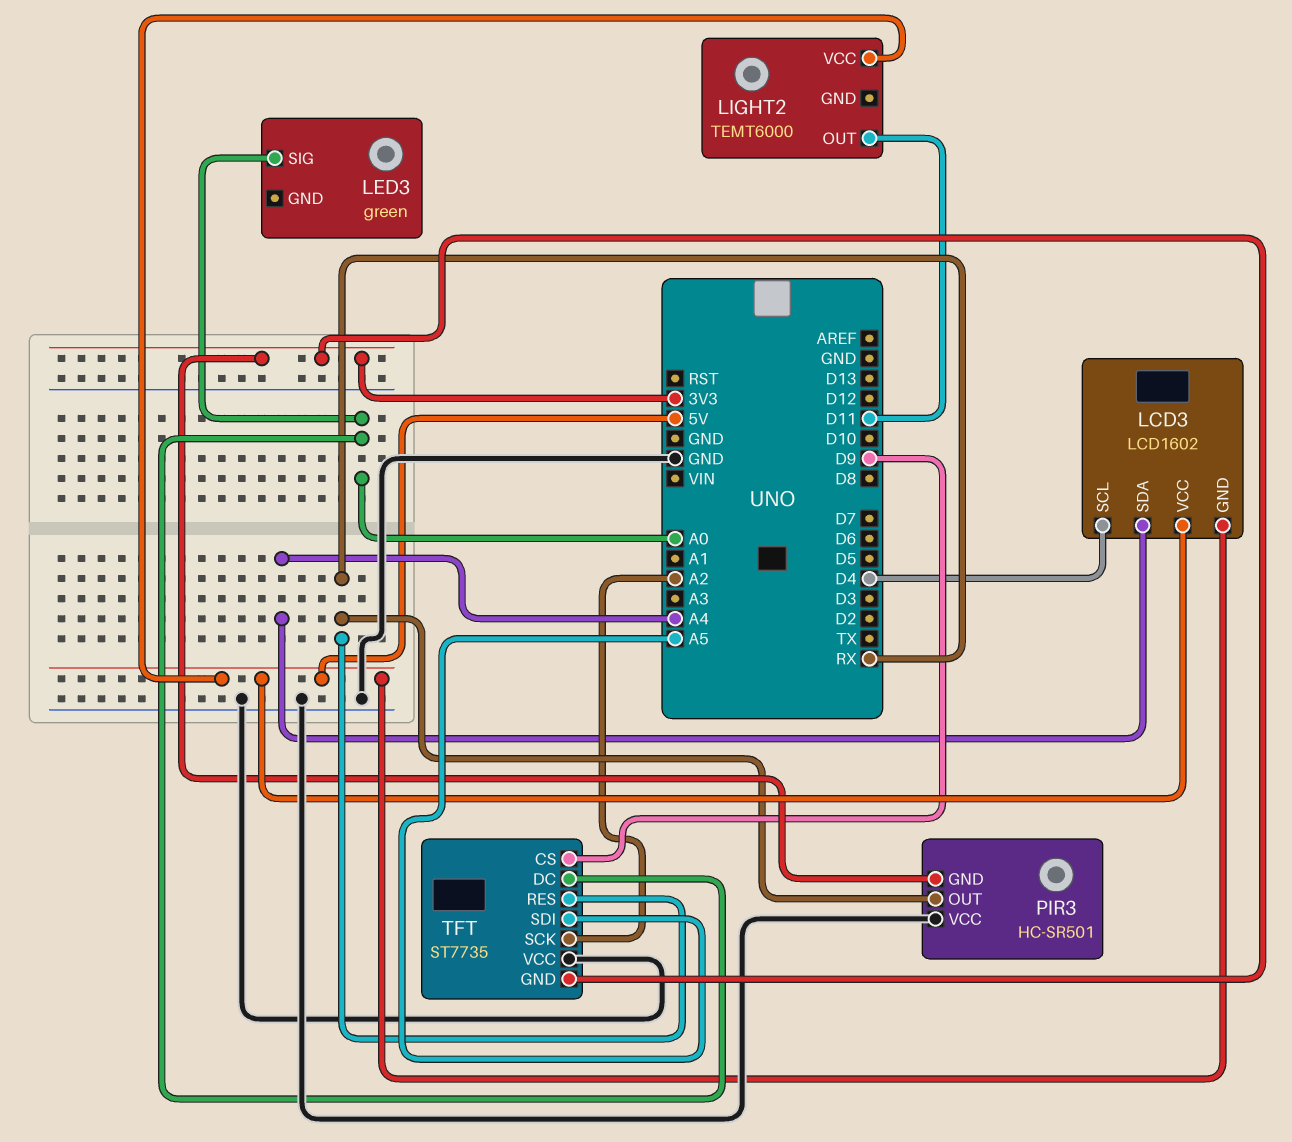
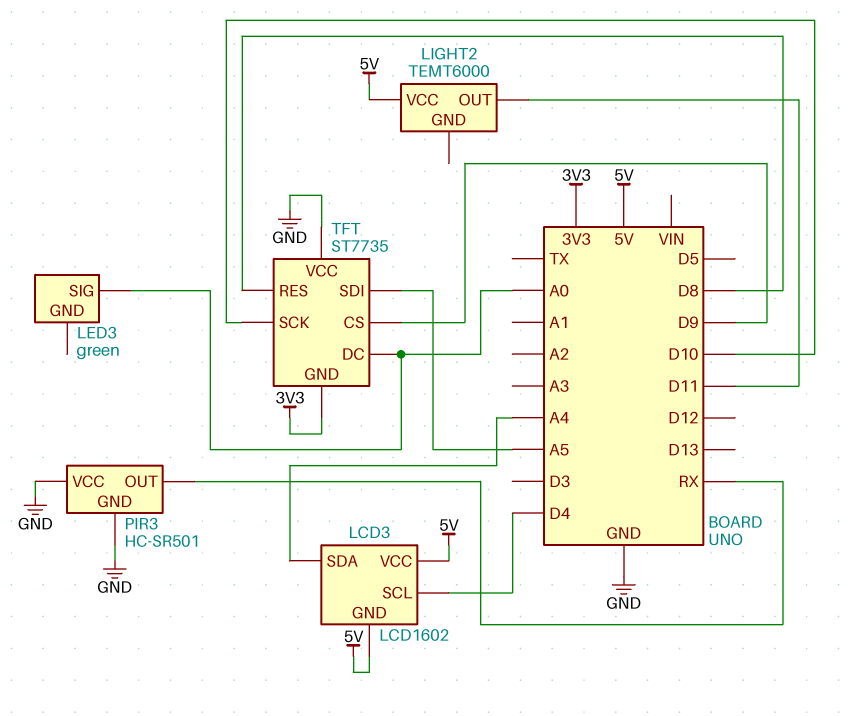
PIR3 pin GND: 3V3 -> GND
TFT pin RES: RX -> D8
TFT pin SCK: A2 -> D10

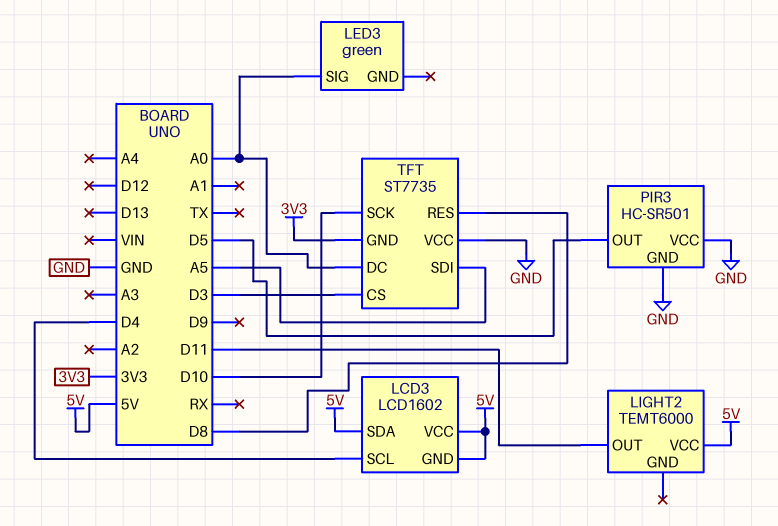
LCD3 pin SDA: A4 -> 5V
PIR3 pin OUT: RX -> D5
TFT pin CS: D9 -> D3

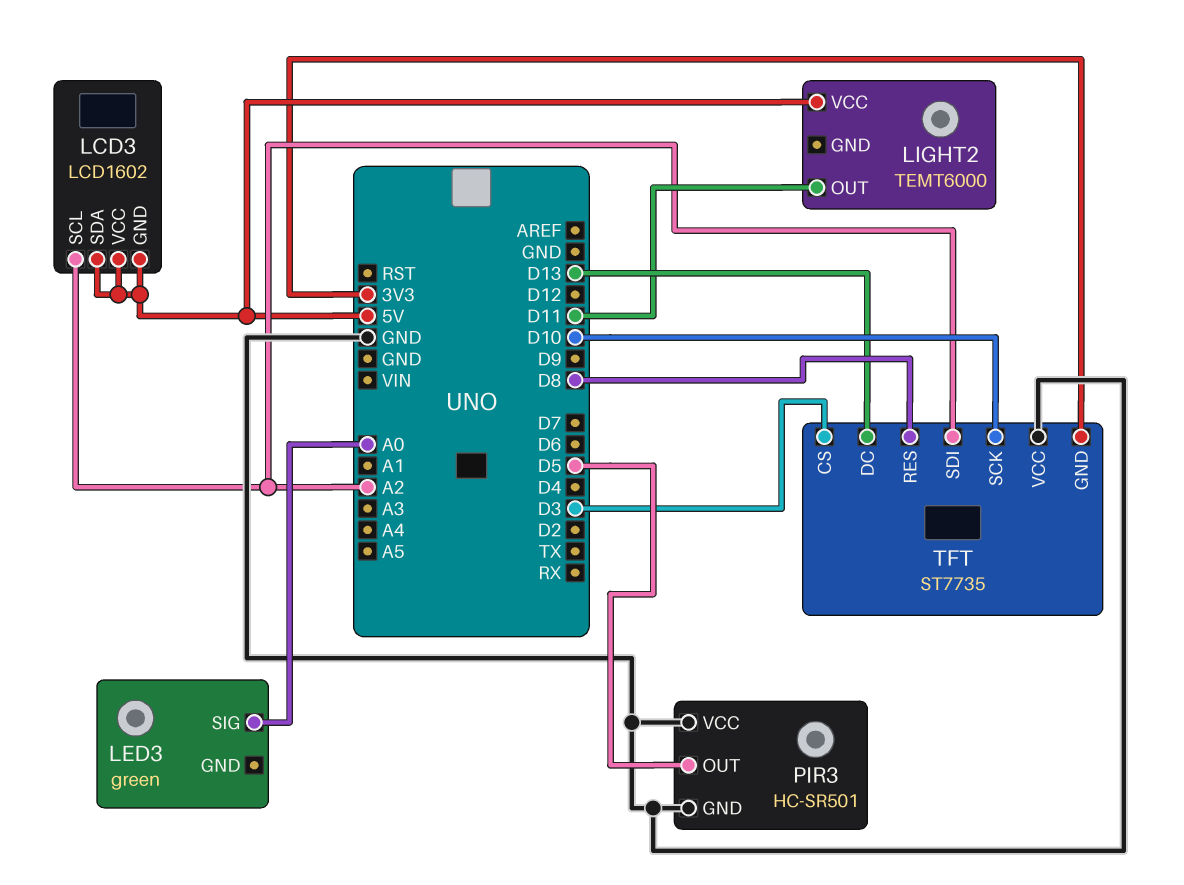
LCD3 pin SCL: D4 -> A2
TFT pin DC: A0 -> D13
TFT pin SDI: A5 -> A2

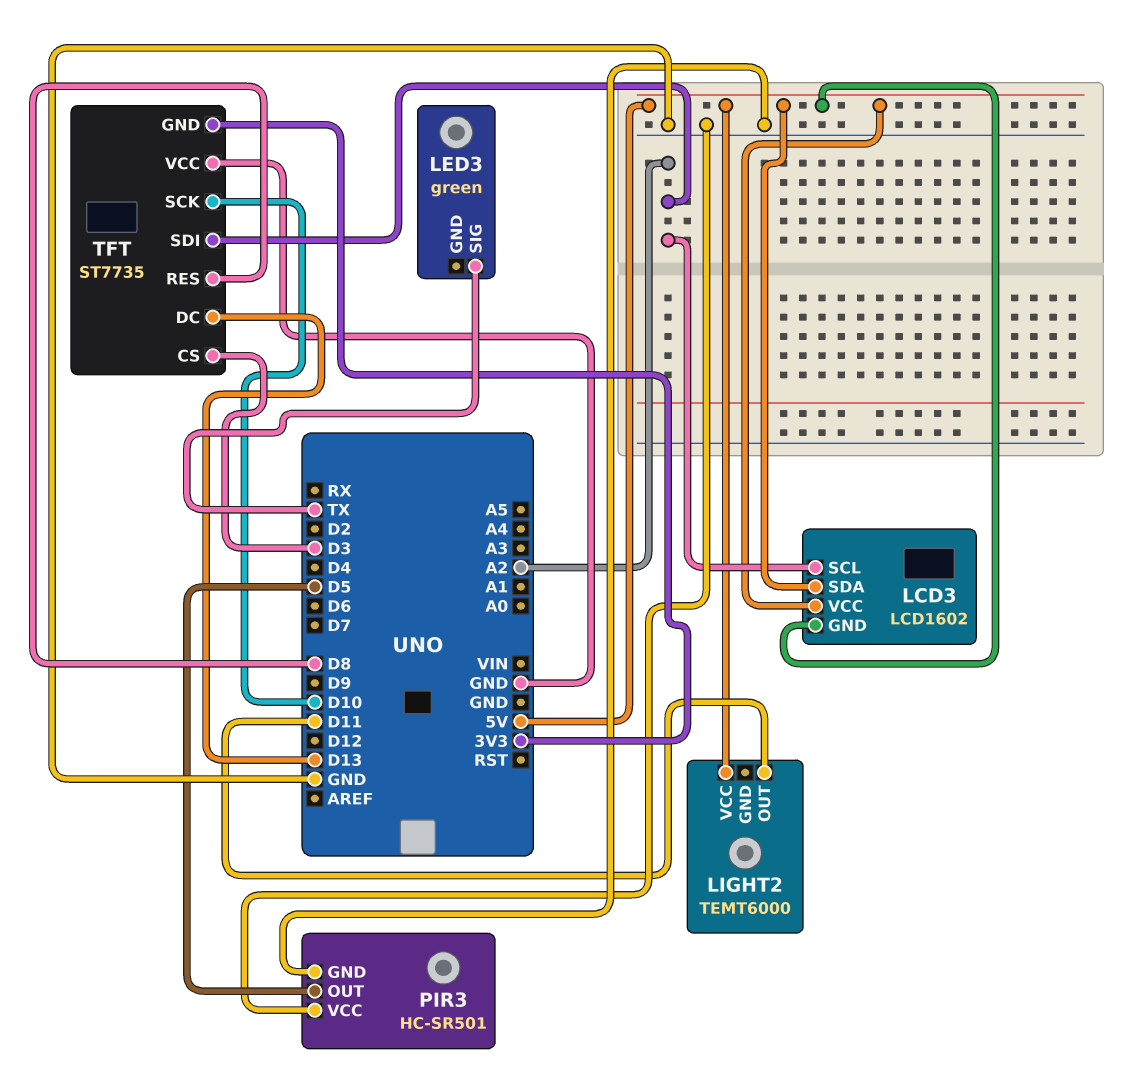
LED3 pin SIG: A0 -> TX

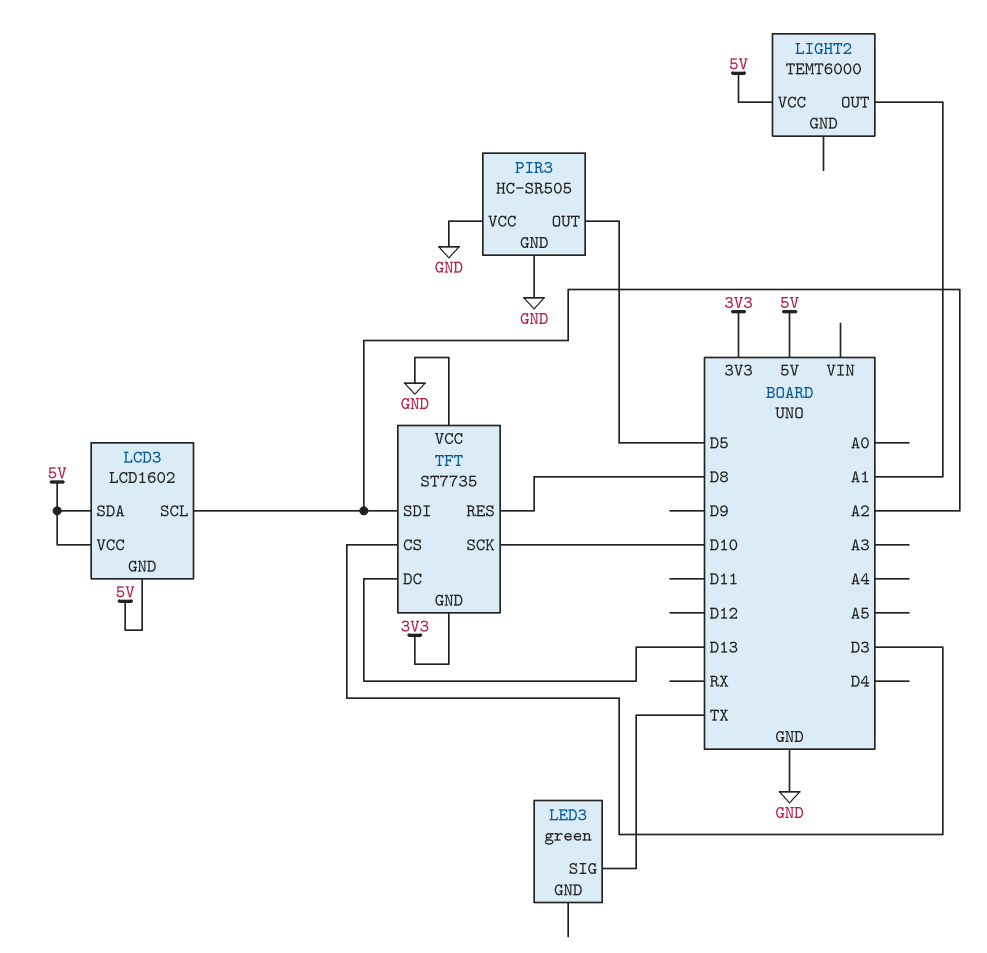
LIGHT2 pin OUT: D11 -> A1
PIR3: HC-SR501 -> HC-SR505

